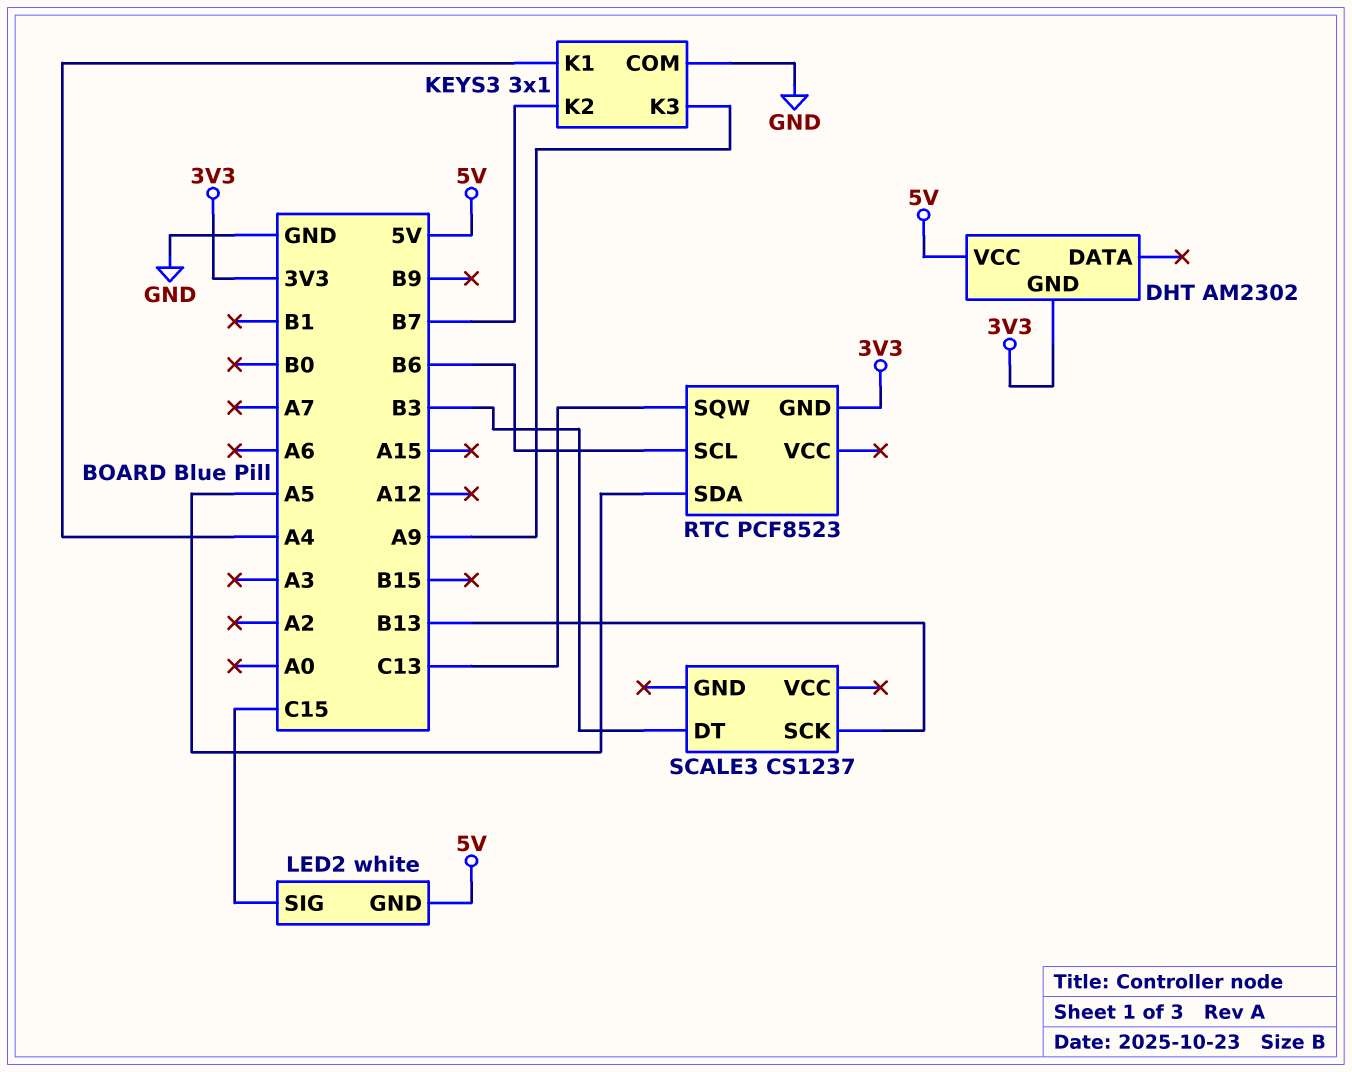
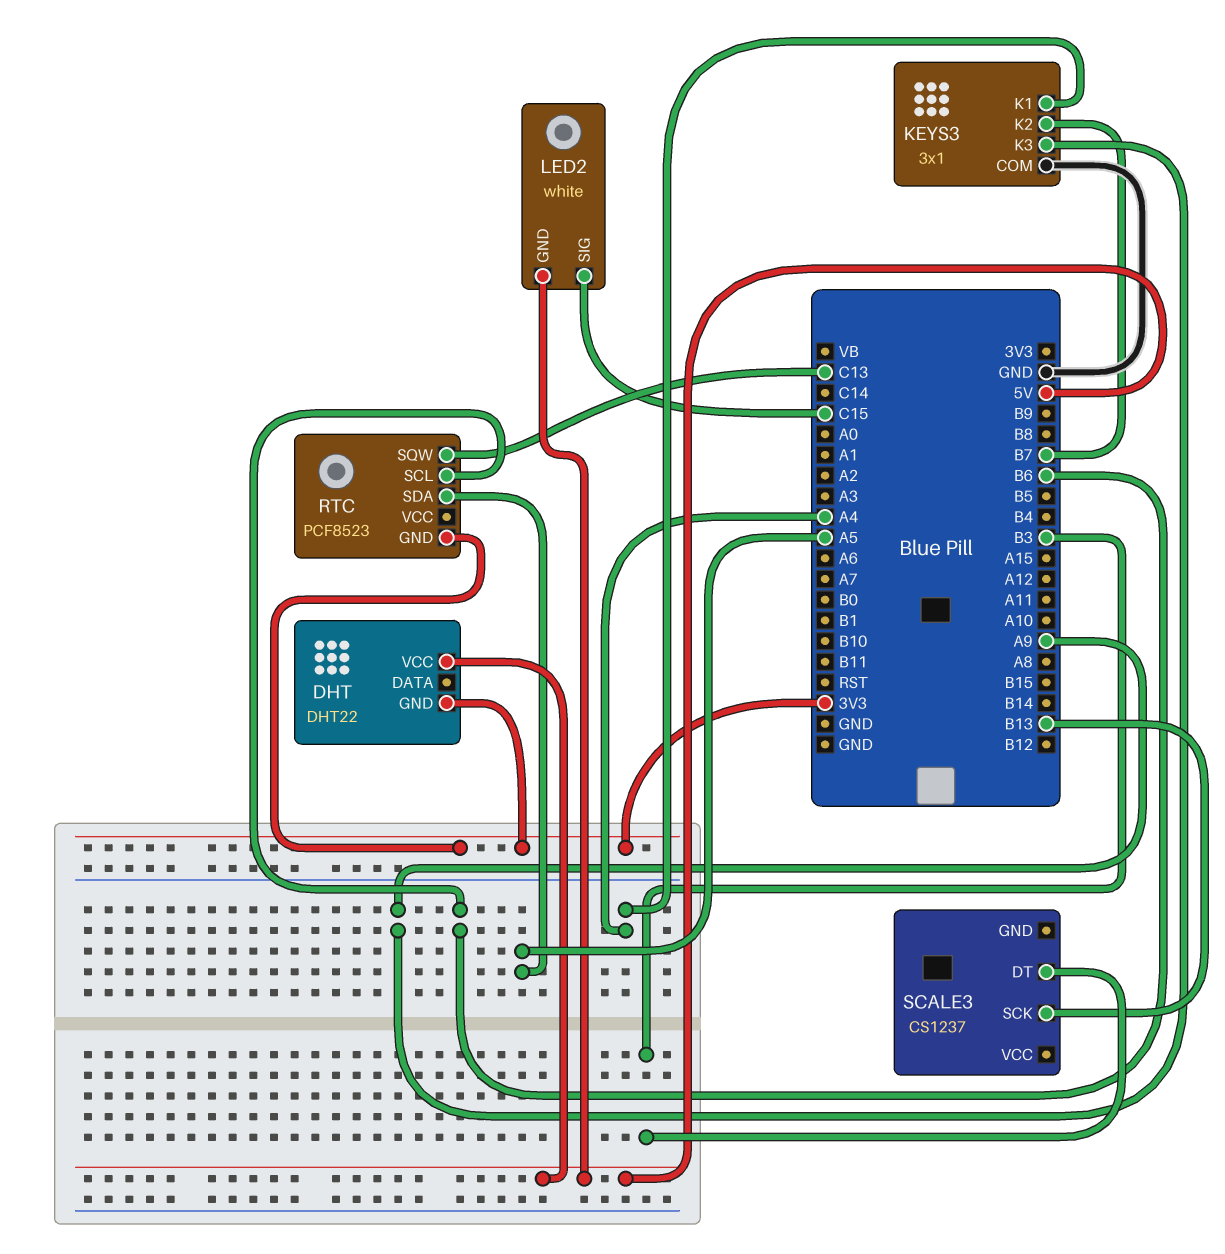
DHT: AM2302 -> DHT22

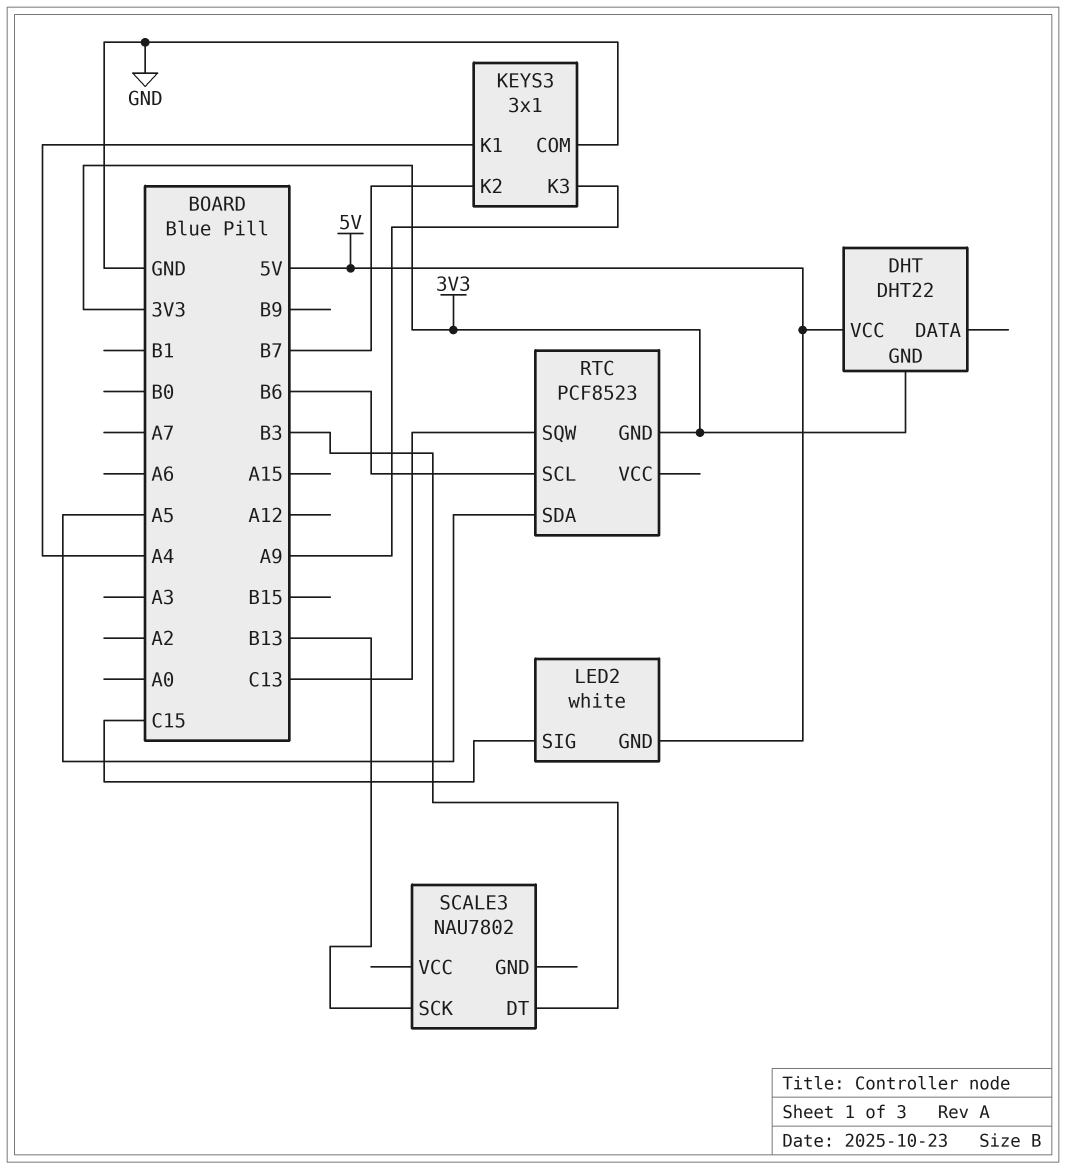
SCALE3: CS1237 -> NAU7802

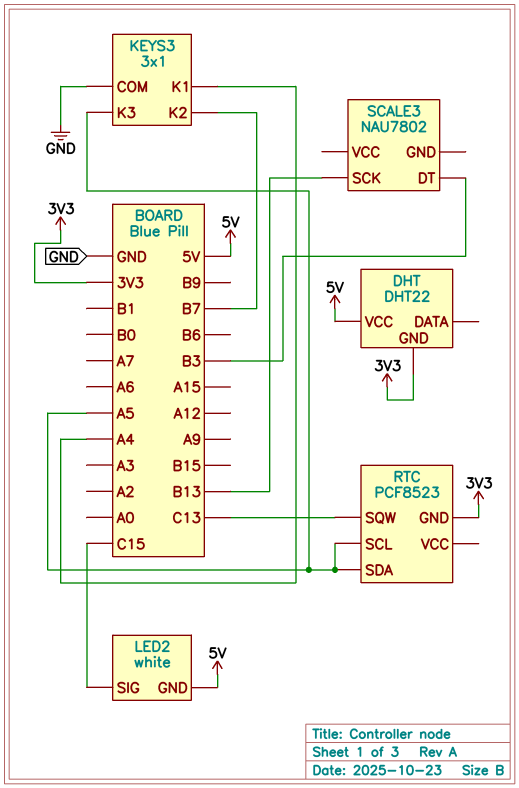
KEYS3 pin K3: A9 -> A5
RTC pin SCL: B6 -> A5

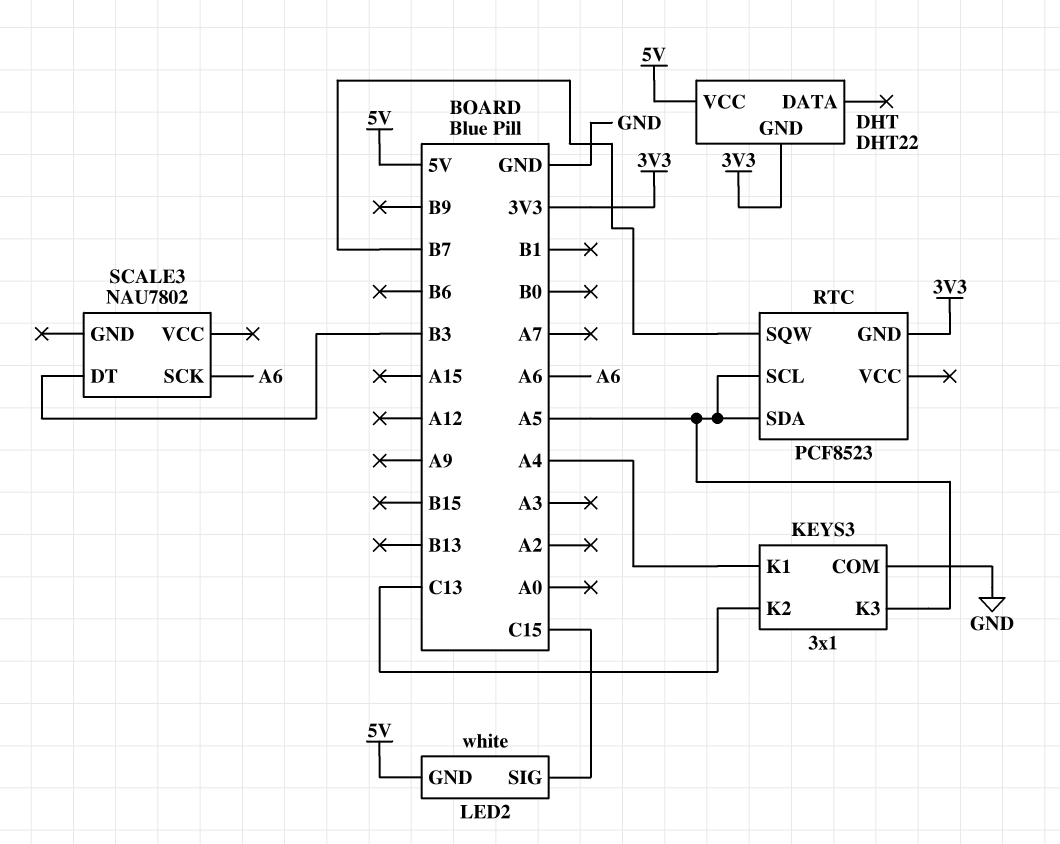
KEYS3 pin K2: B7 -> C13
RTC pin SQW: C13 -> B7
SCALE3 pin SCK: B13 -> A6

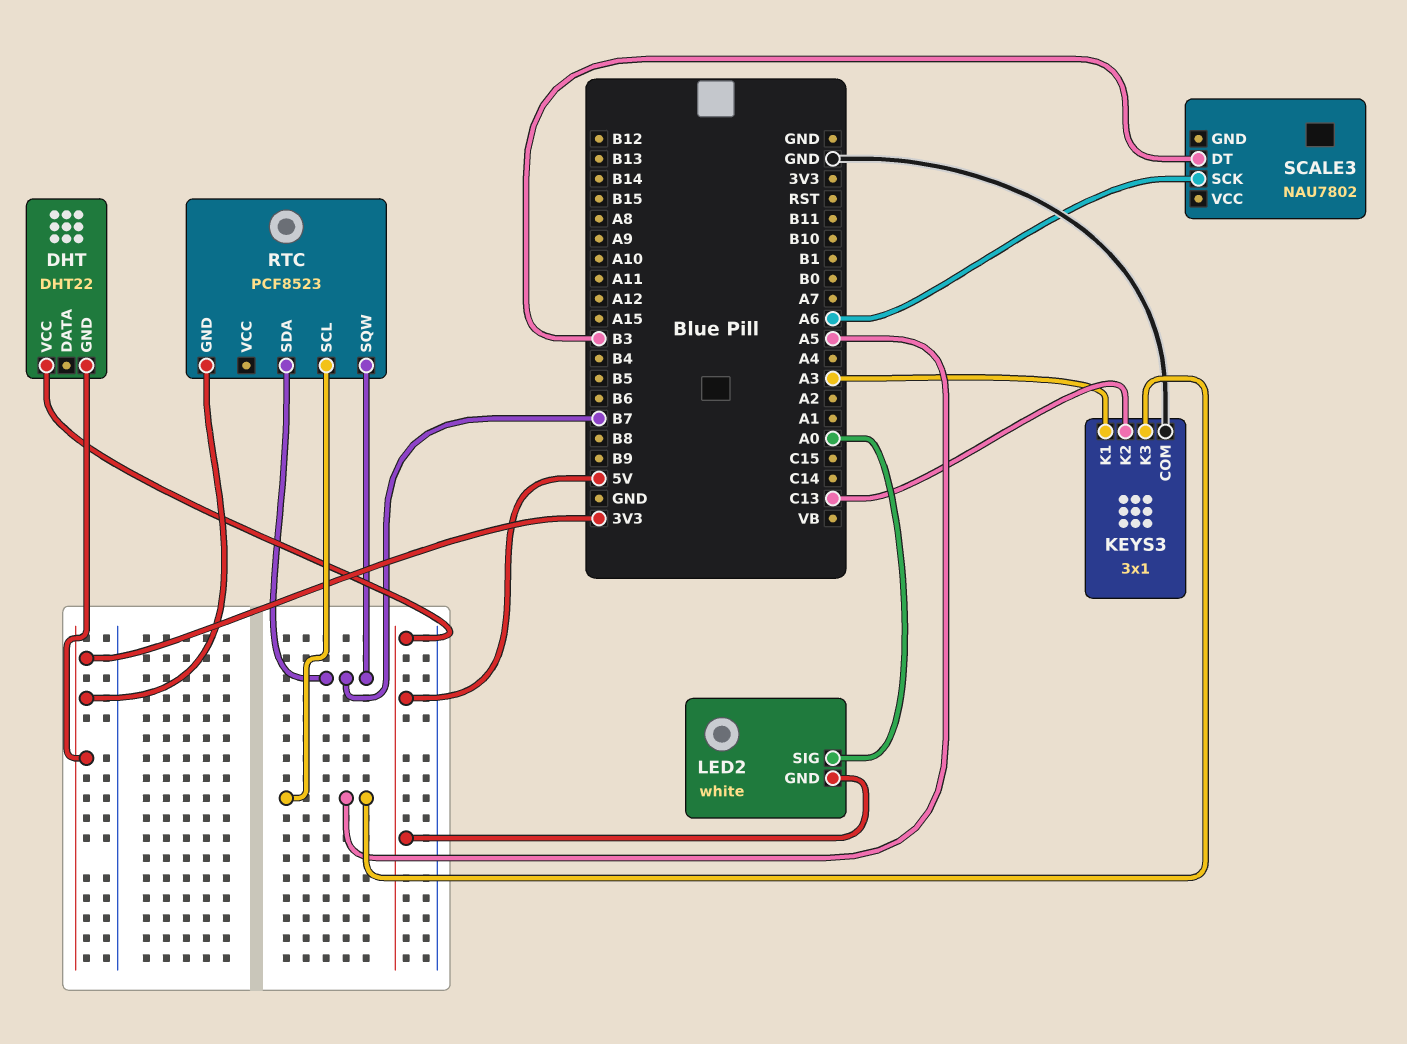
KEYS3 pin K1: A4 -> A3
LED2 pin SIG: C15 -> A0
RTC pin SDA: A5 -> B7

